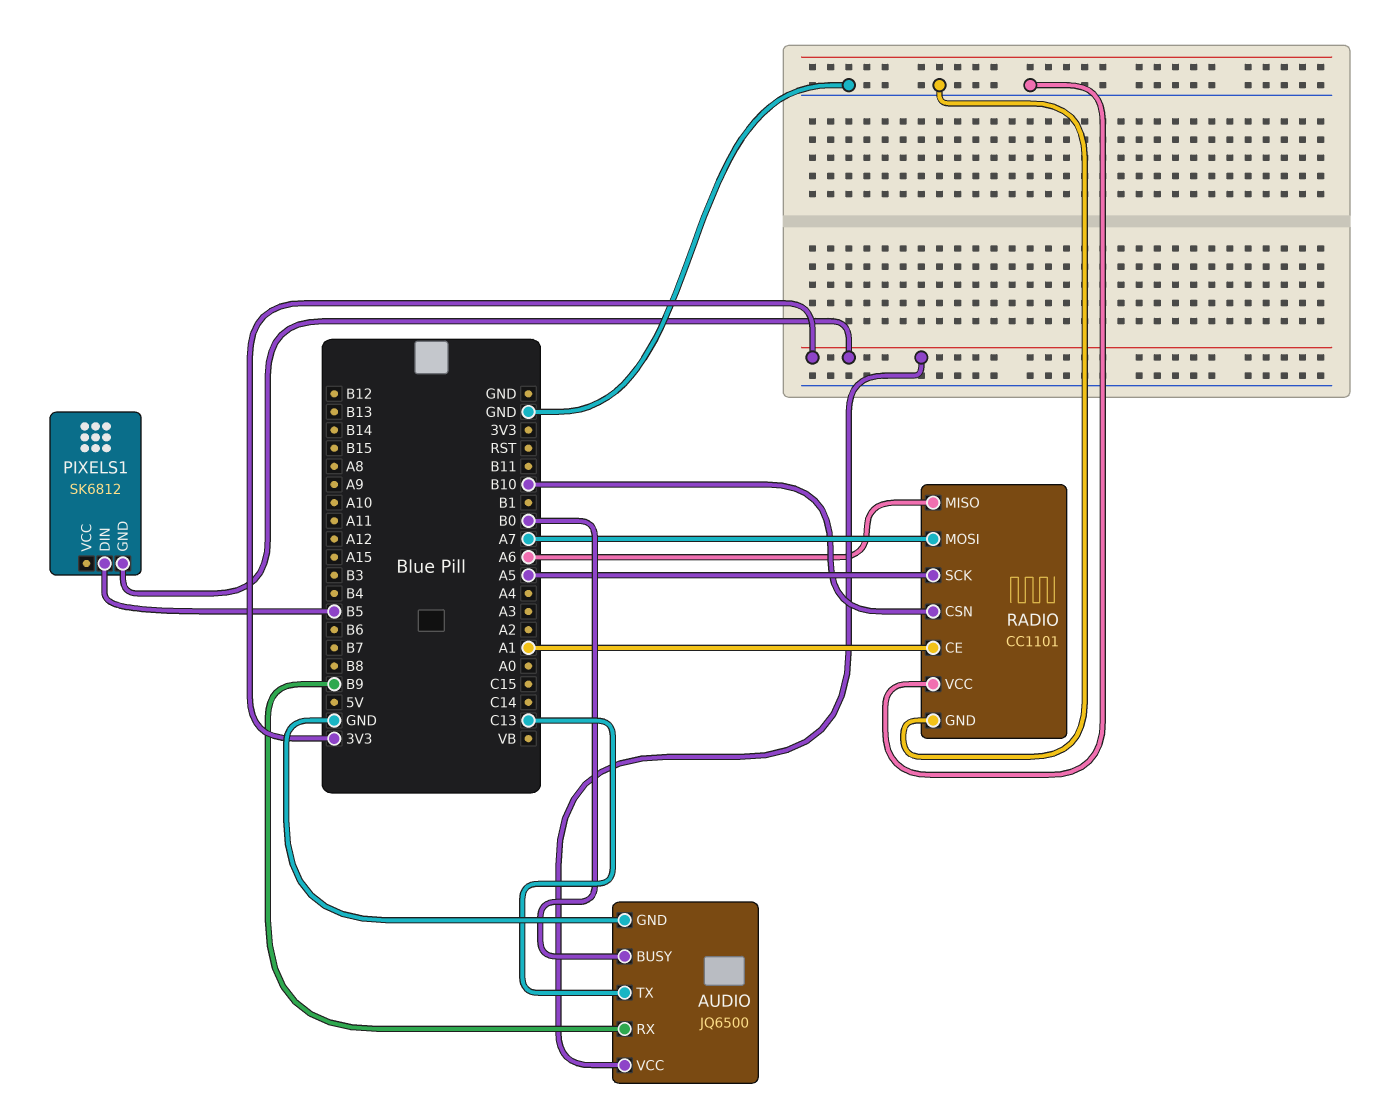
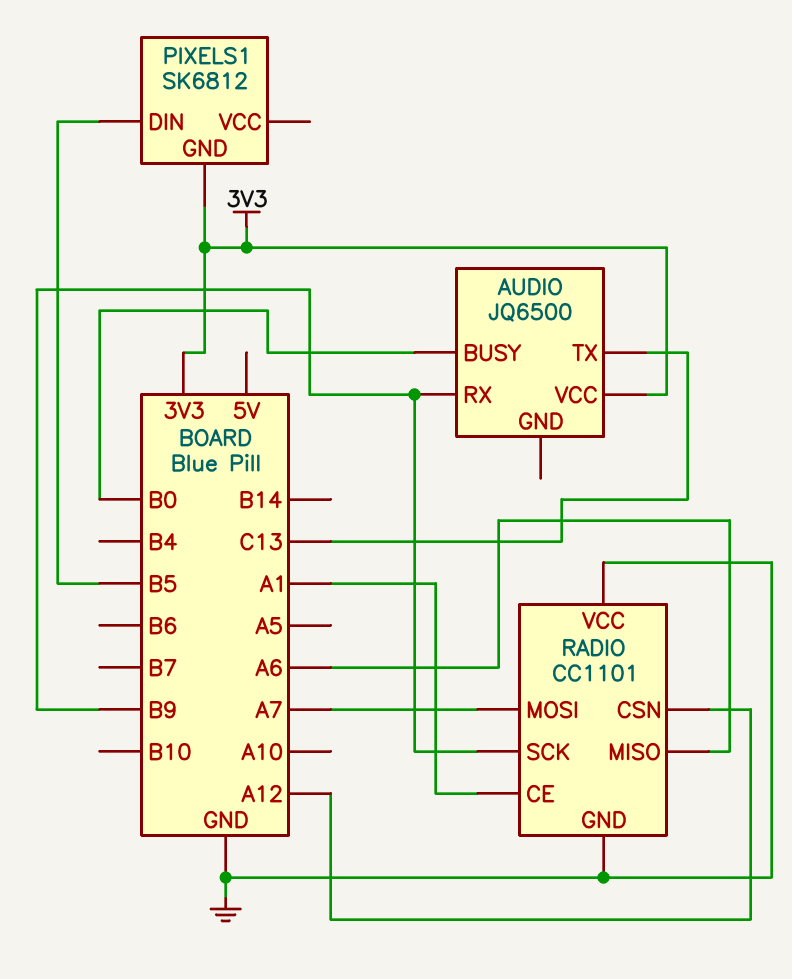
AUDIO pin GND: GND -> none
RADIO pin CSN: B10 -> A12
RADIO pin SCK: A5 -> B9

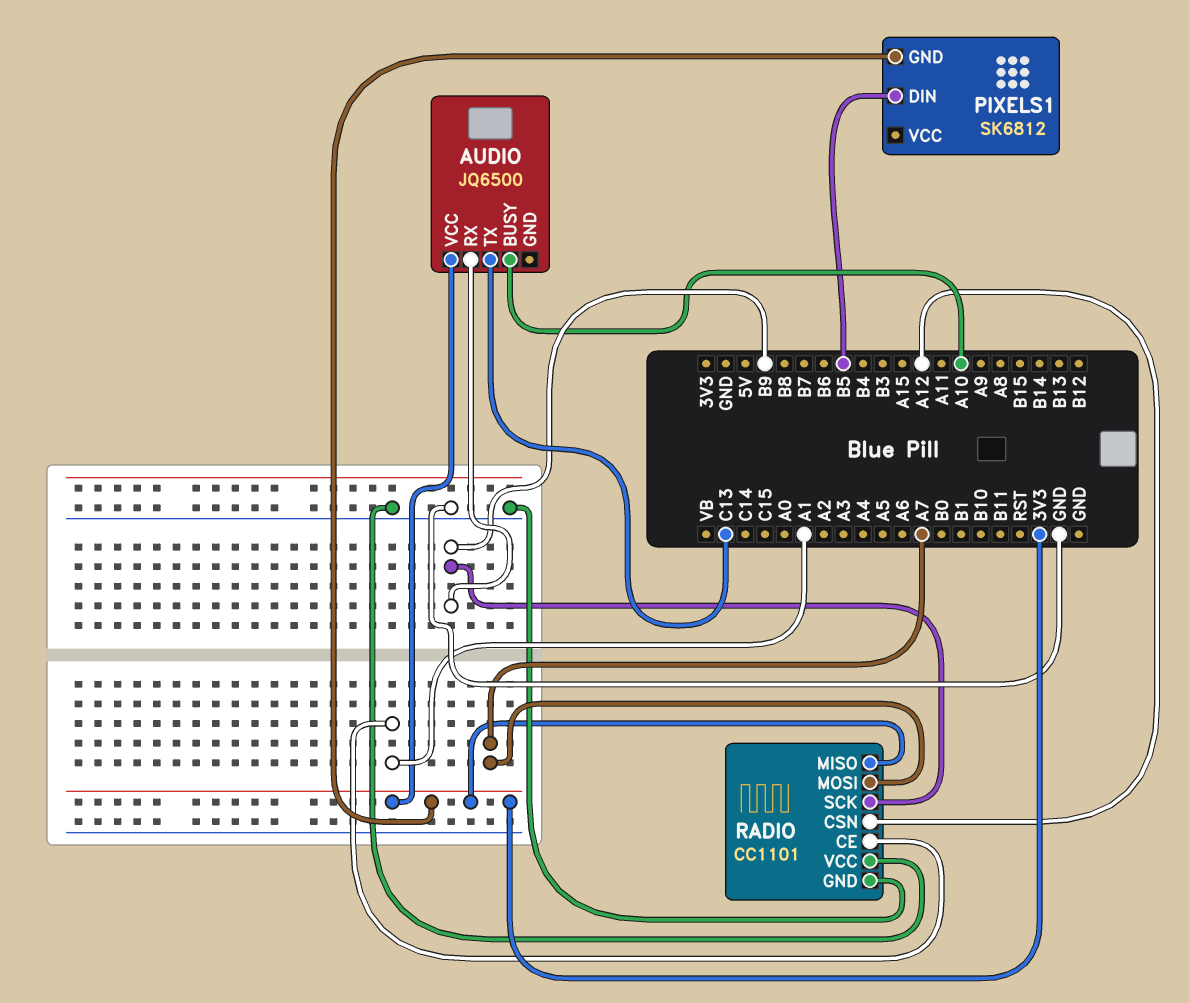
AUDIO pin BUSY: B0 -> A10
RADIO pin MISO: A6 -> 3V3

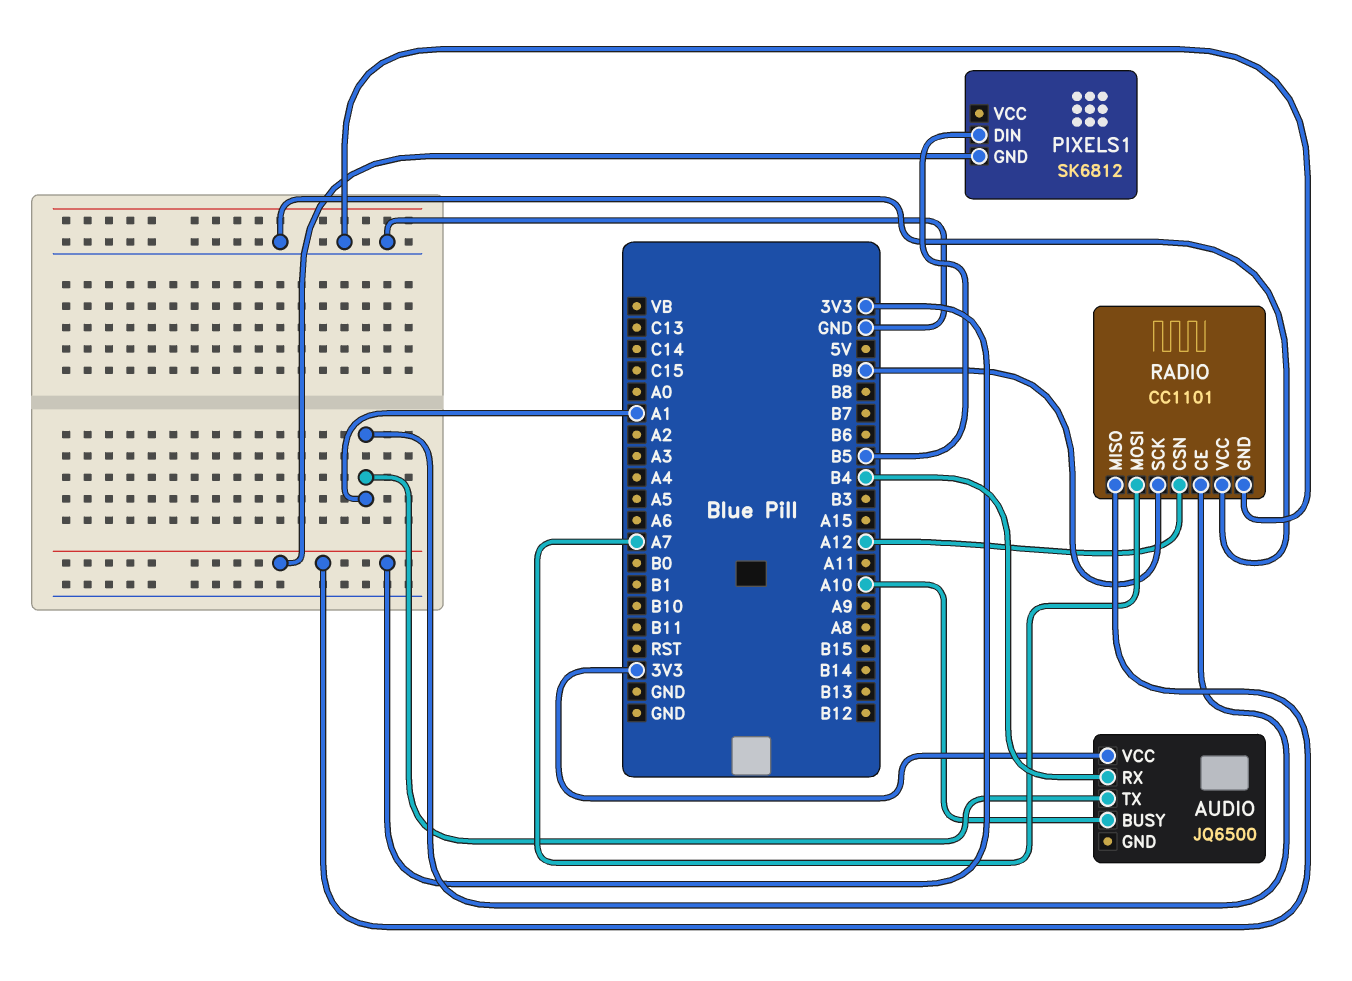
AUDIO pin RX: B9 -> B4
AUDIO pin TX: C13 -> A1

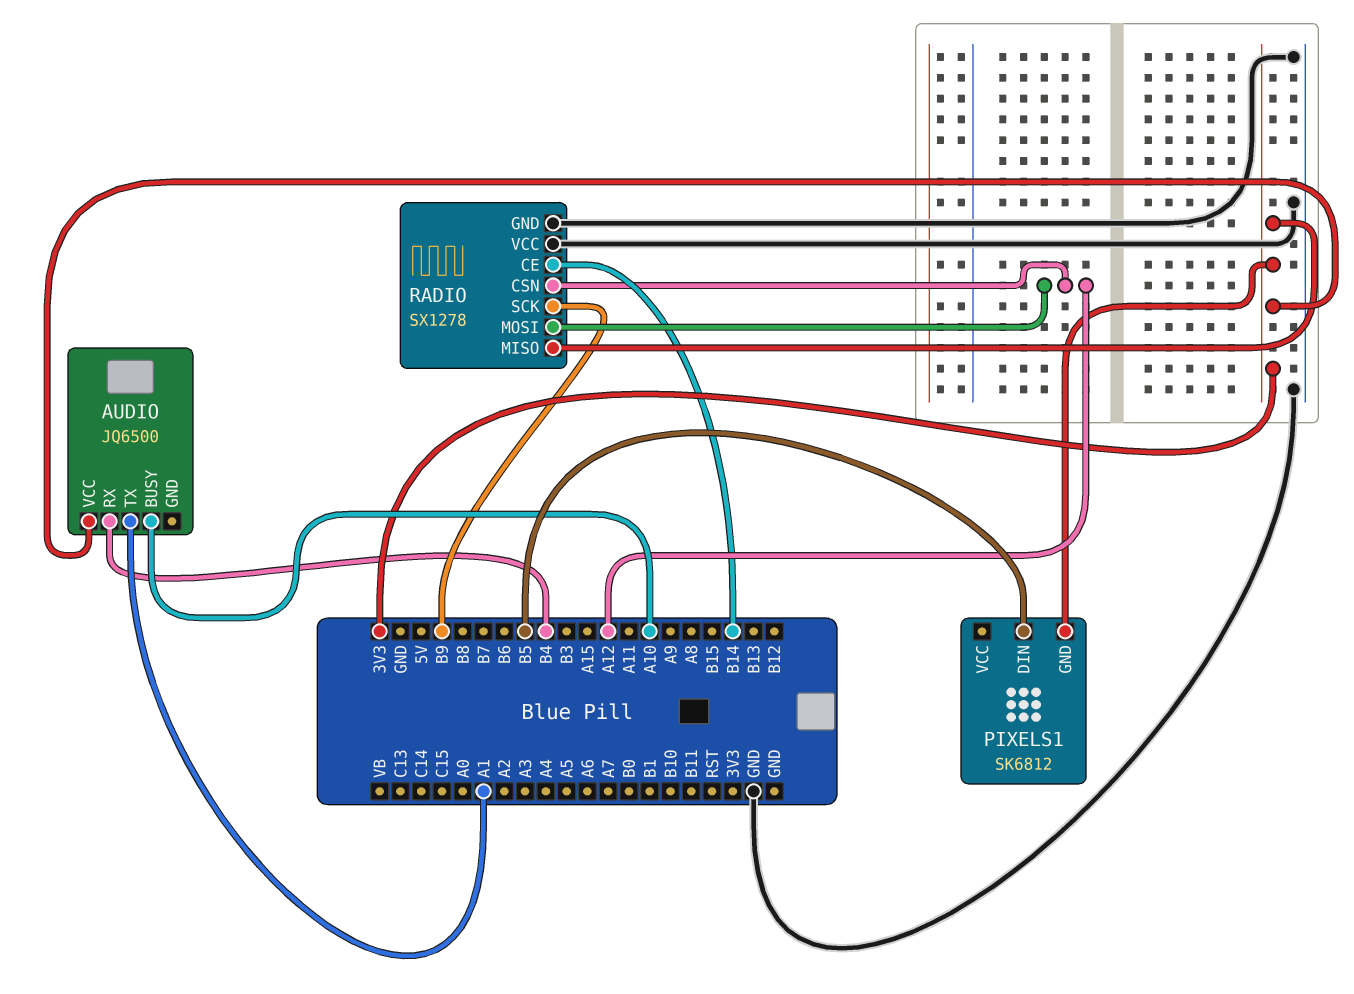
RADIO: CC1101 -> SX1278
RADIO pin CE: A1 -> B14
RADIO pin MOSI: A7 -> A12

